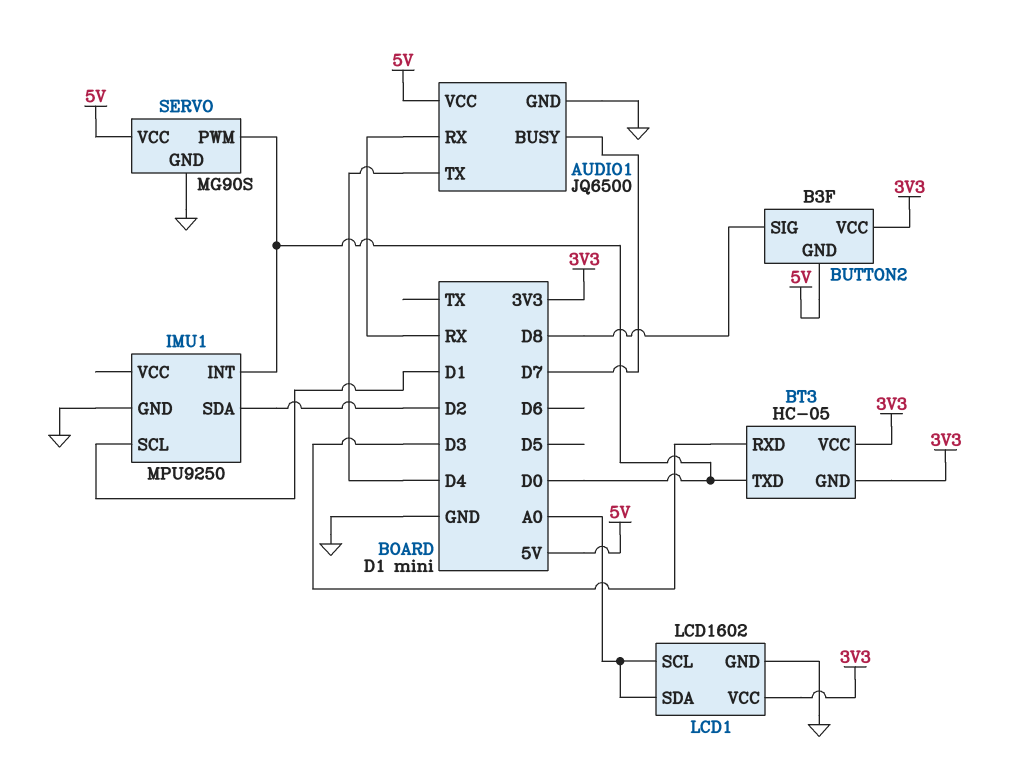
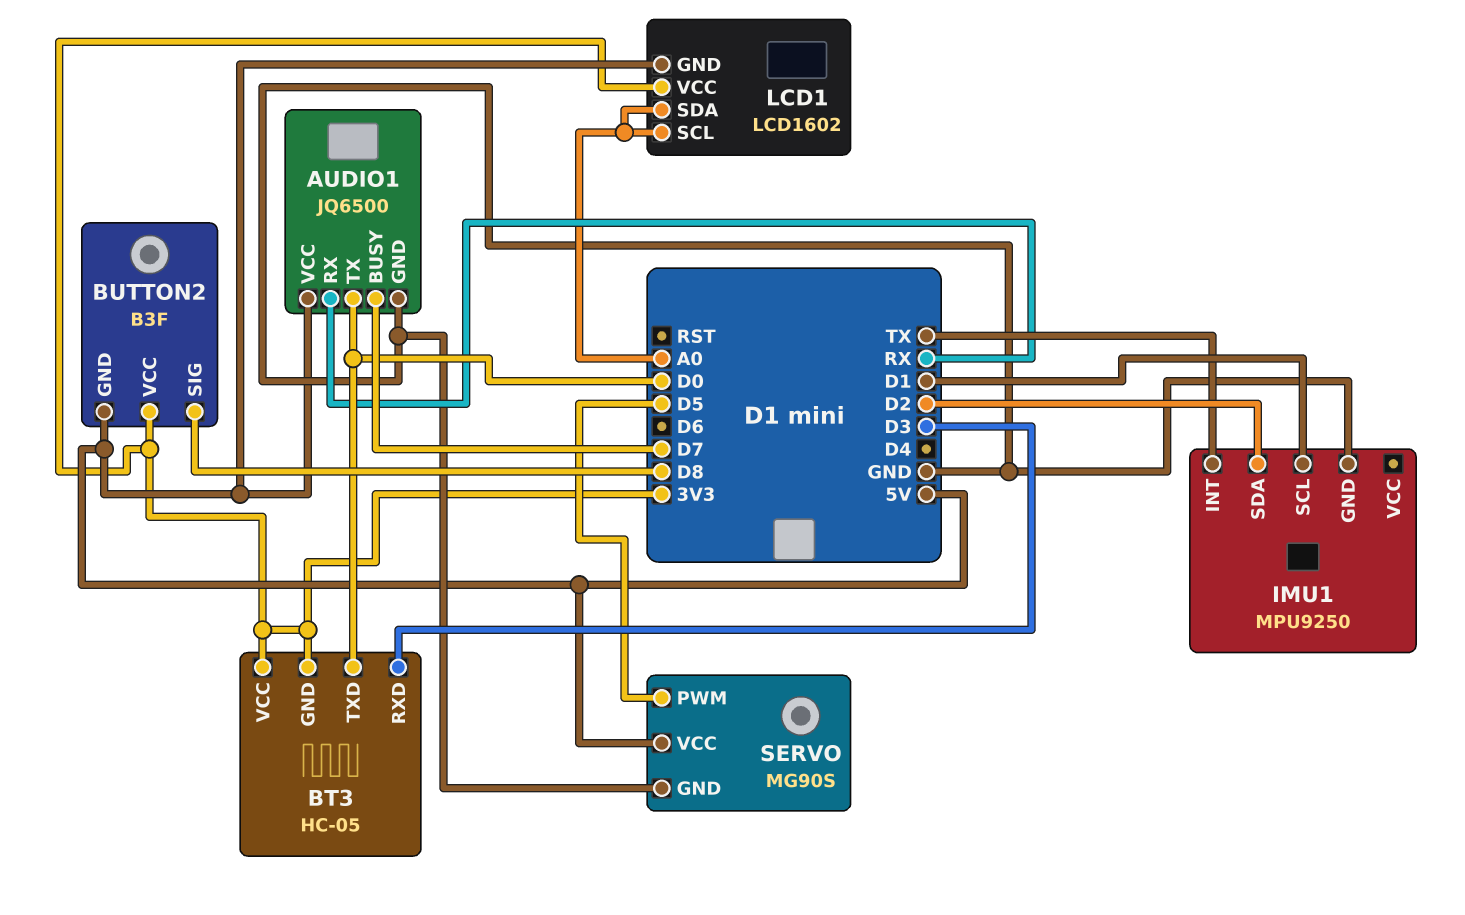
AUDIO1 pin TX: D4 -> D0
IMU1 pin INT: D0 -> TX
LCD1 pin GND: GND -> 5V
SERVO pin PWM: D0 -> D5

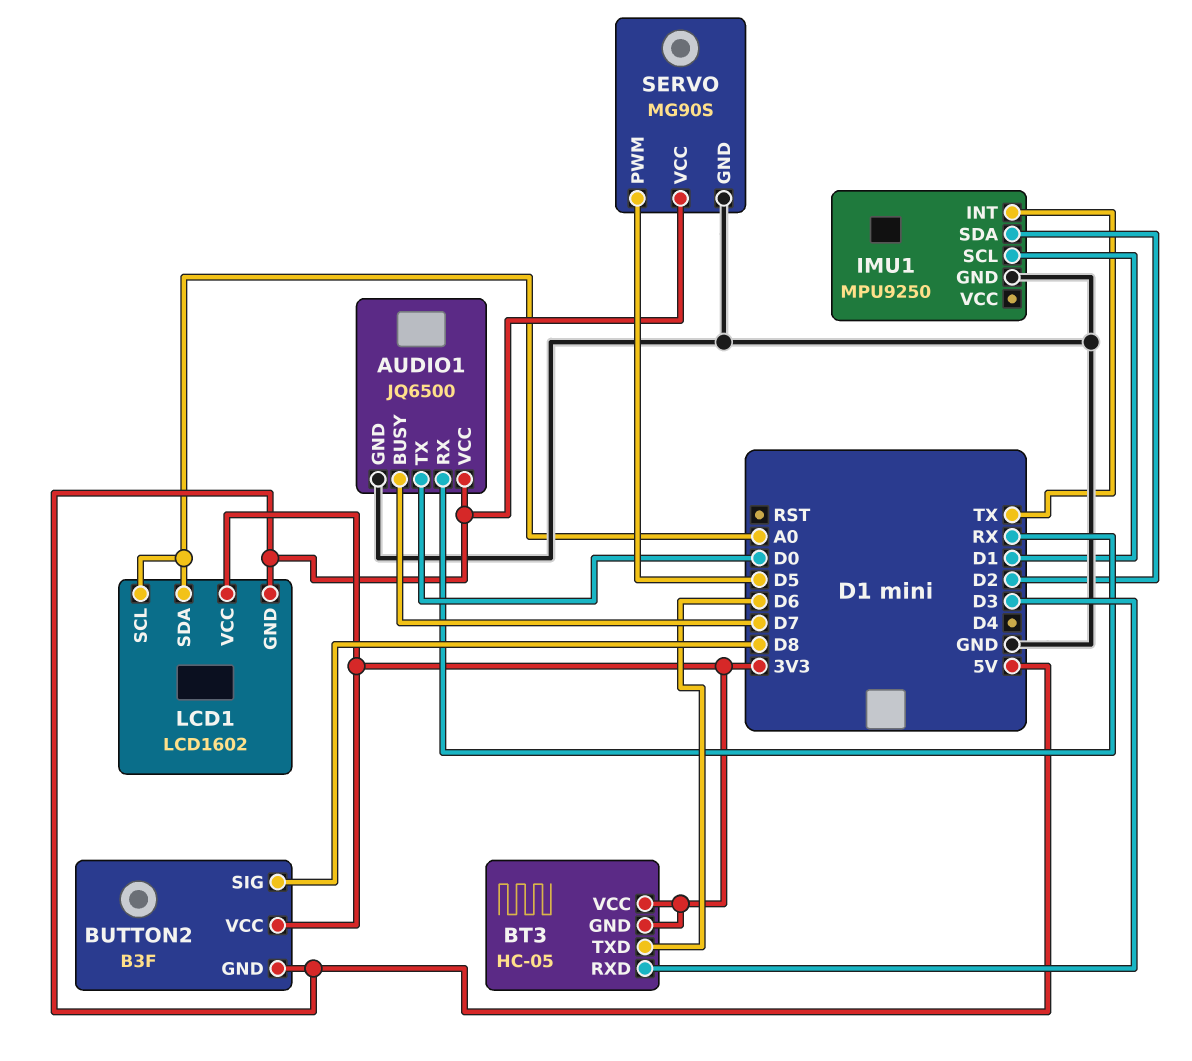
BT3 pin TXD: D0 -> D6

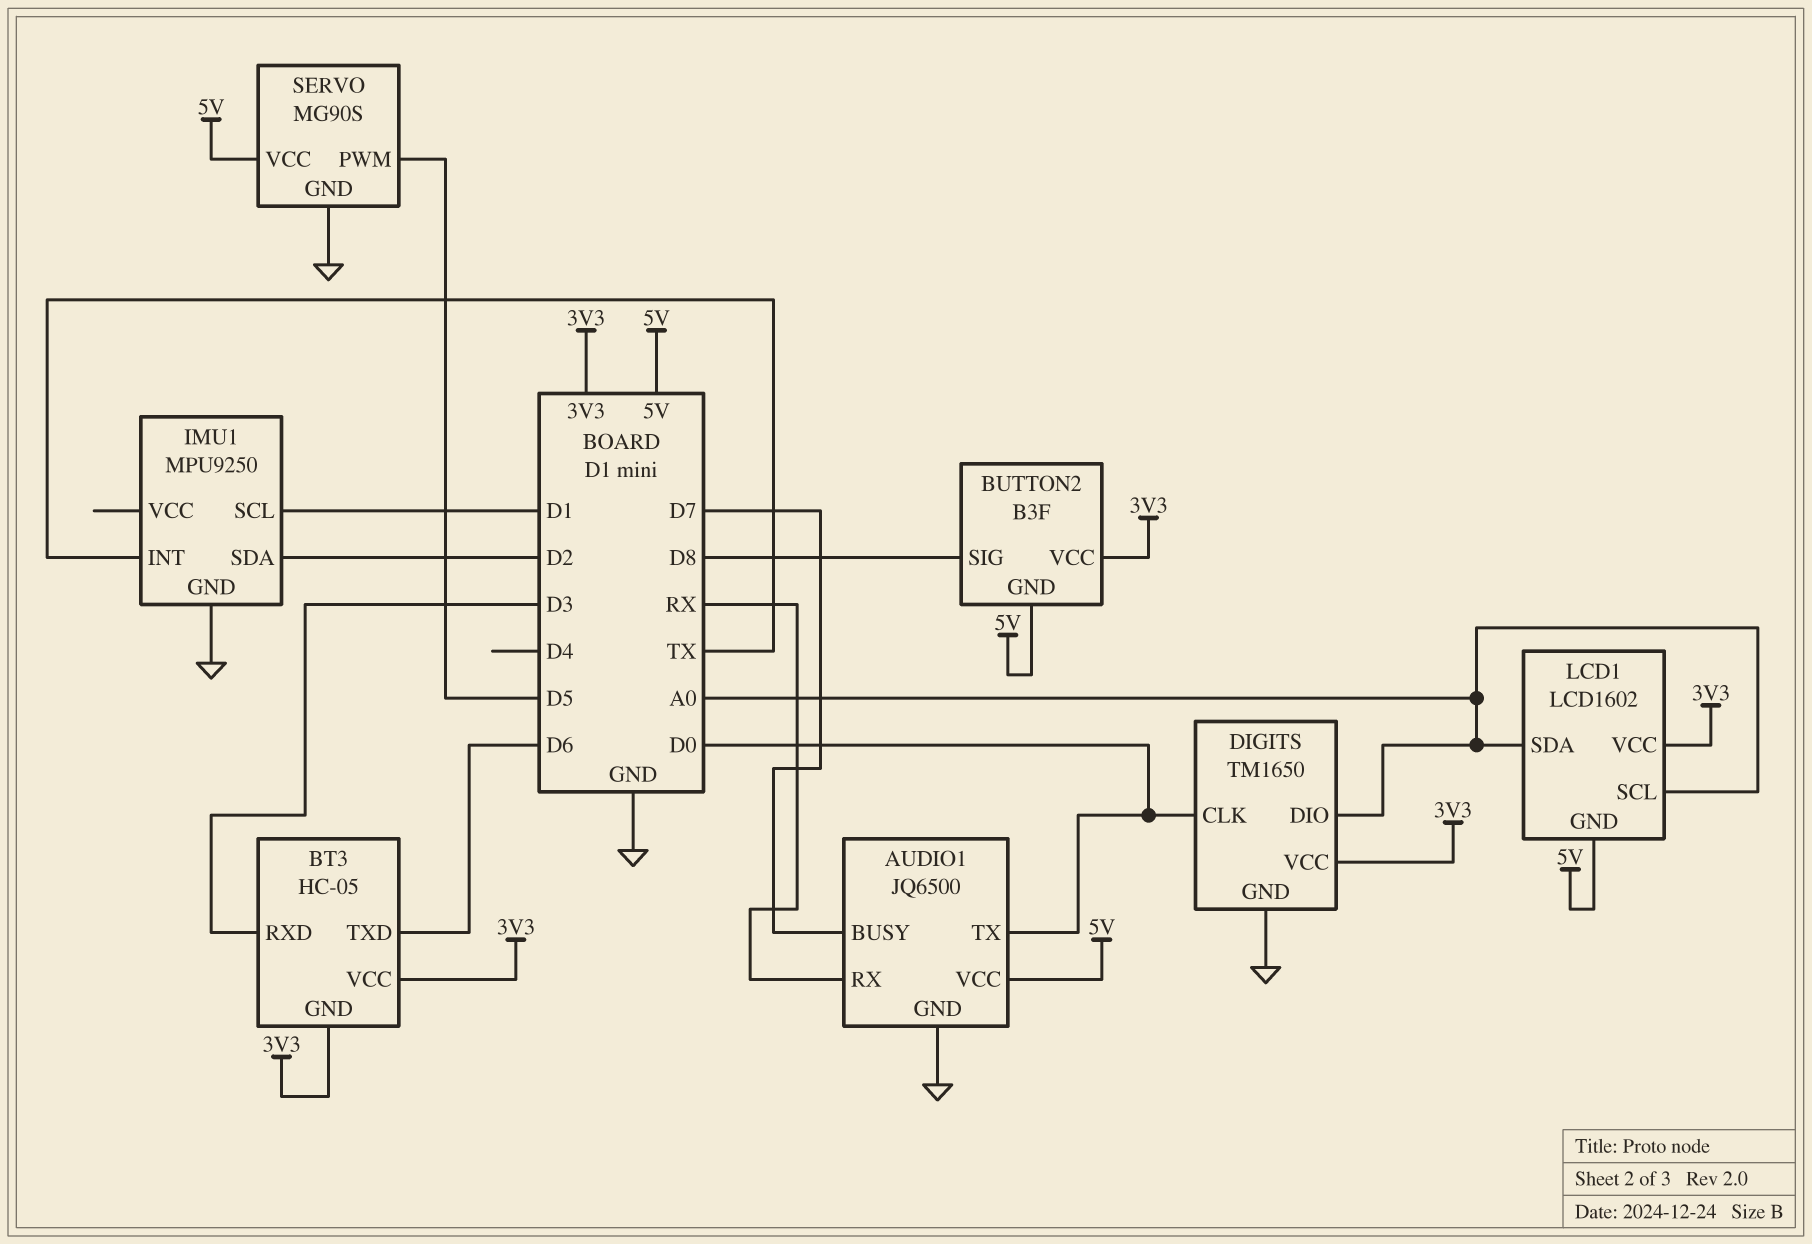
DIGITS: none -> TM1650
DIGITS pin CLK: none -> D0
DIGITS pin DIO: none -> A0
DIGITS pin GND: none -> GND
DIGITS pin VCC: none -> 3V3

